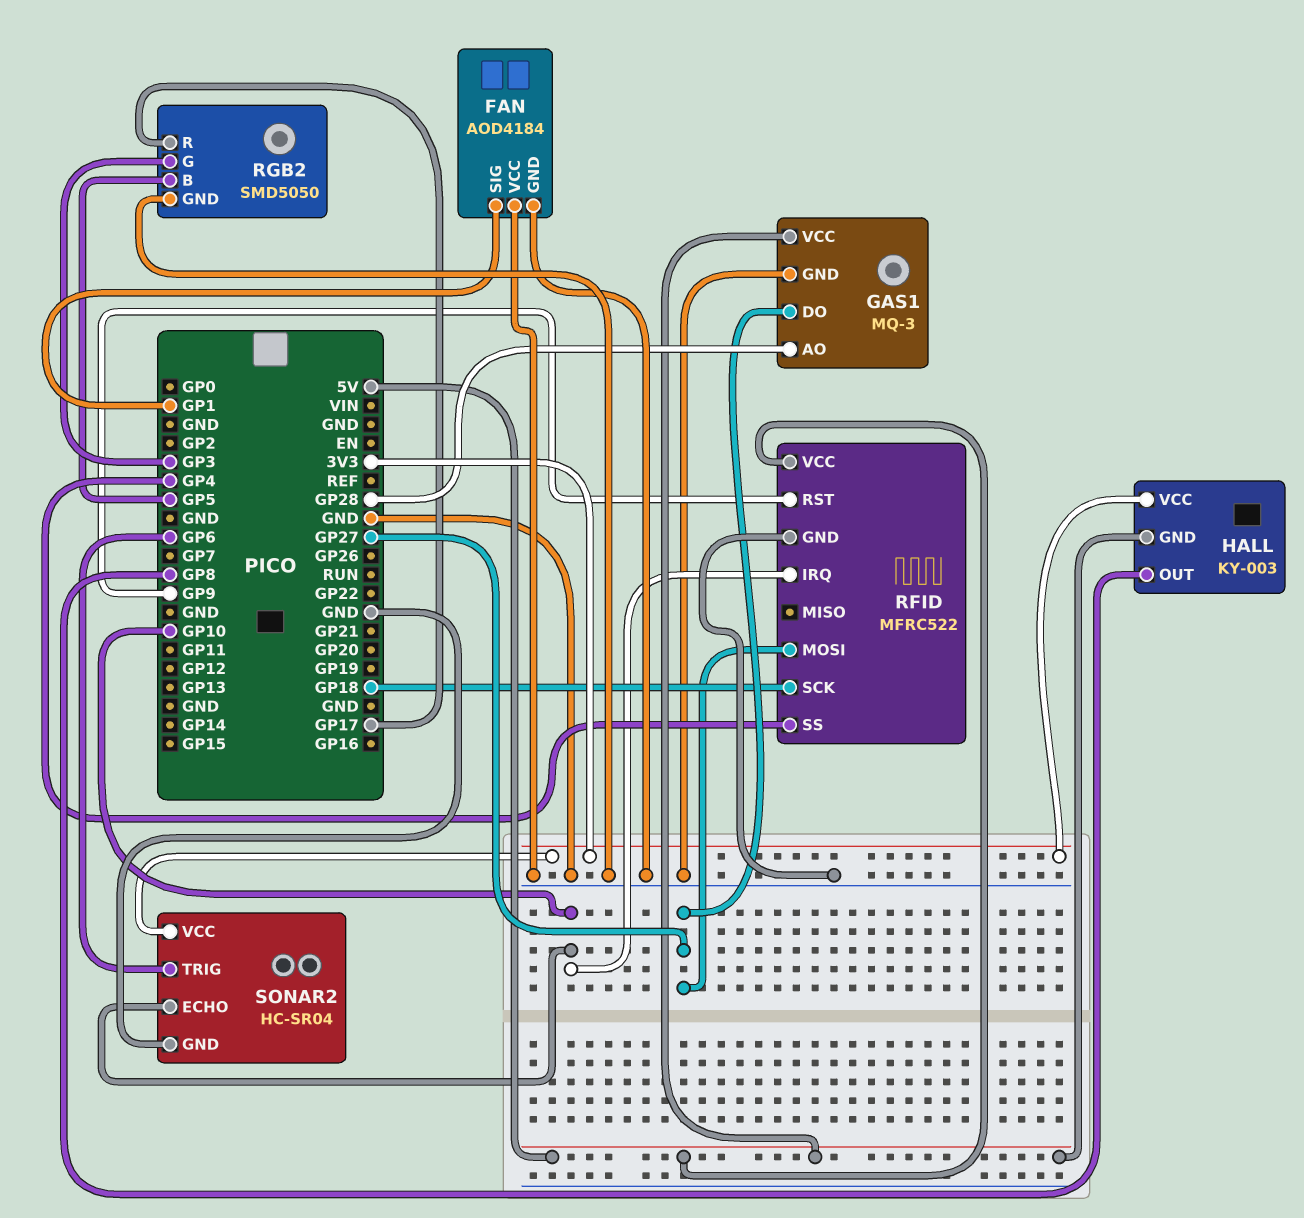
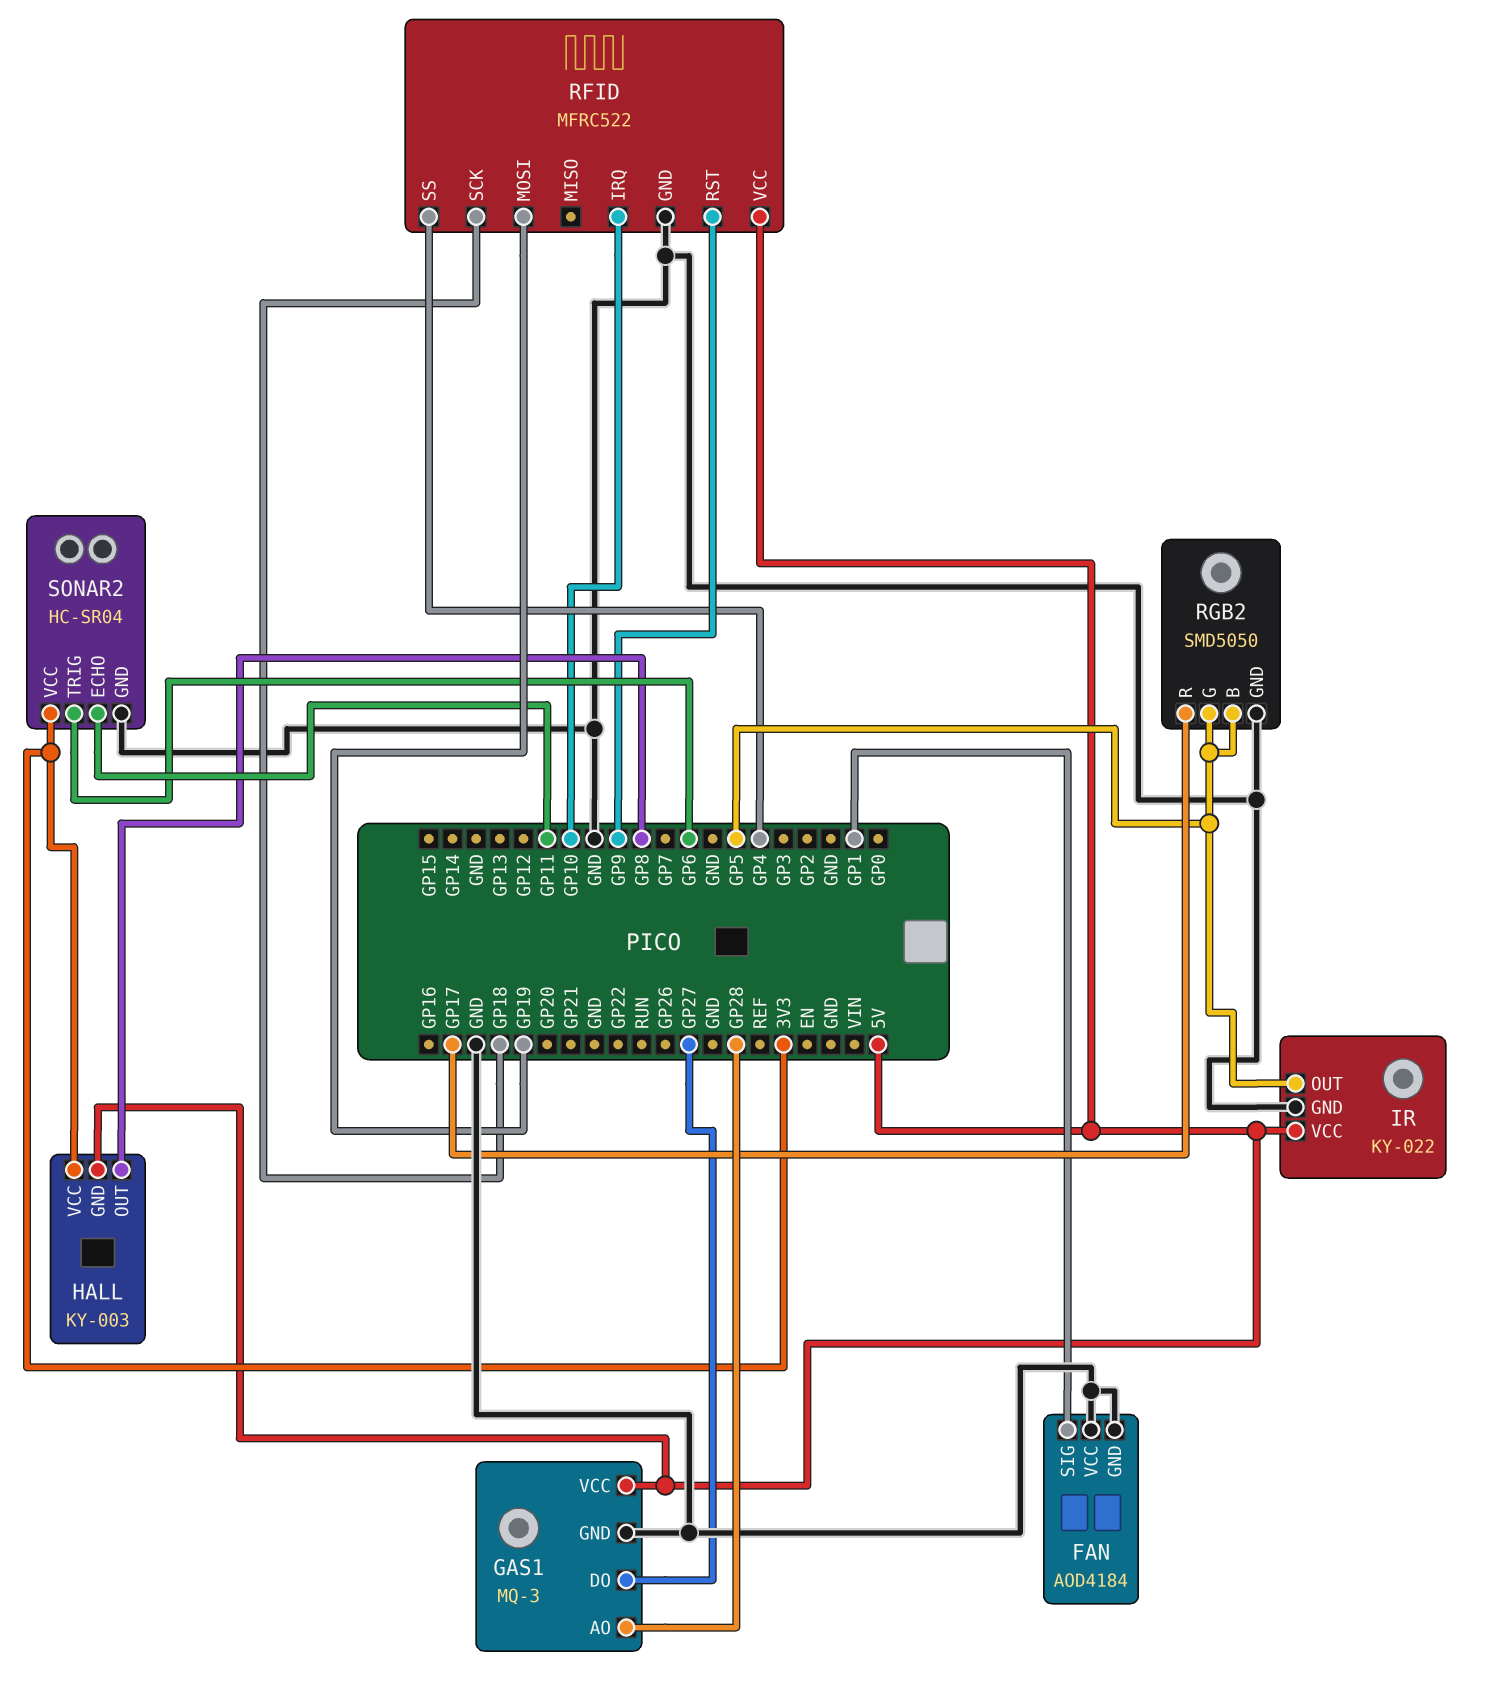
IR: none -> KY-022
IR pin GND: none -> GND
IR pin OUT: none -> GP5
IR pin VCC: none -> 5V
RFID pin MOSI: GP27 -> GP19
RGB2 pin G: GP3 -> GP5
SONAR2 pin ECHO: GP10 -> GP11

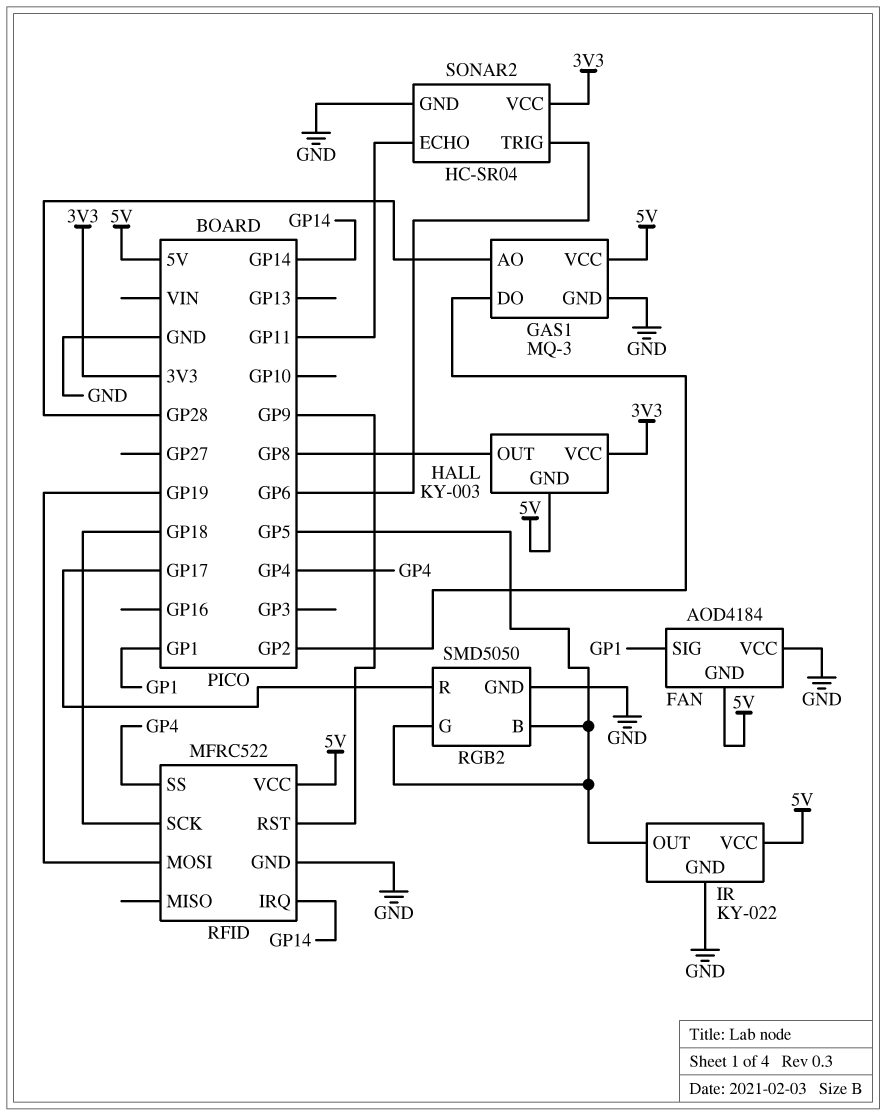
FAN pin GND: GND -> 5V
GAS1 pin DO: GP27 -> GP2
RFID pin IRQ: GP10 -> GP14

